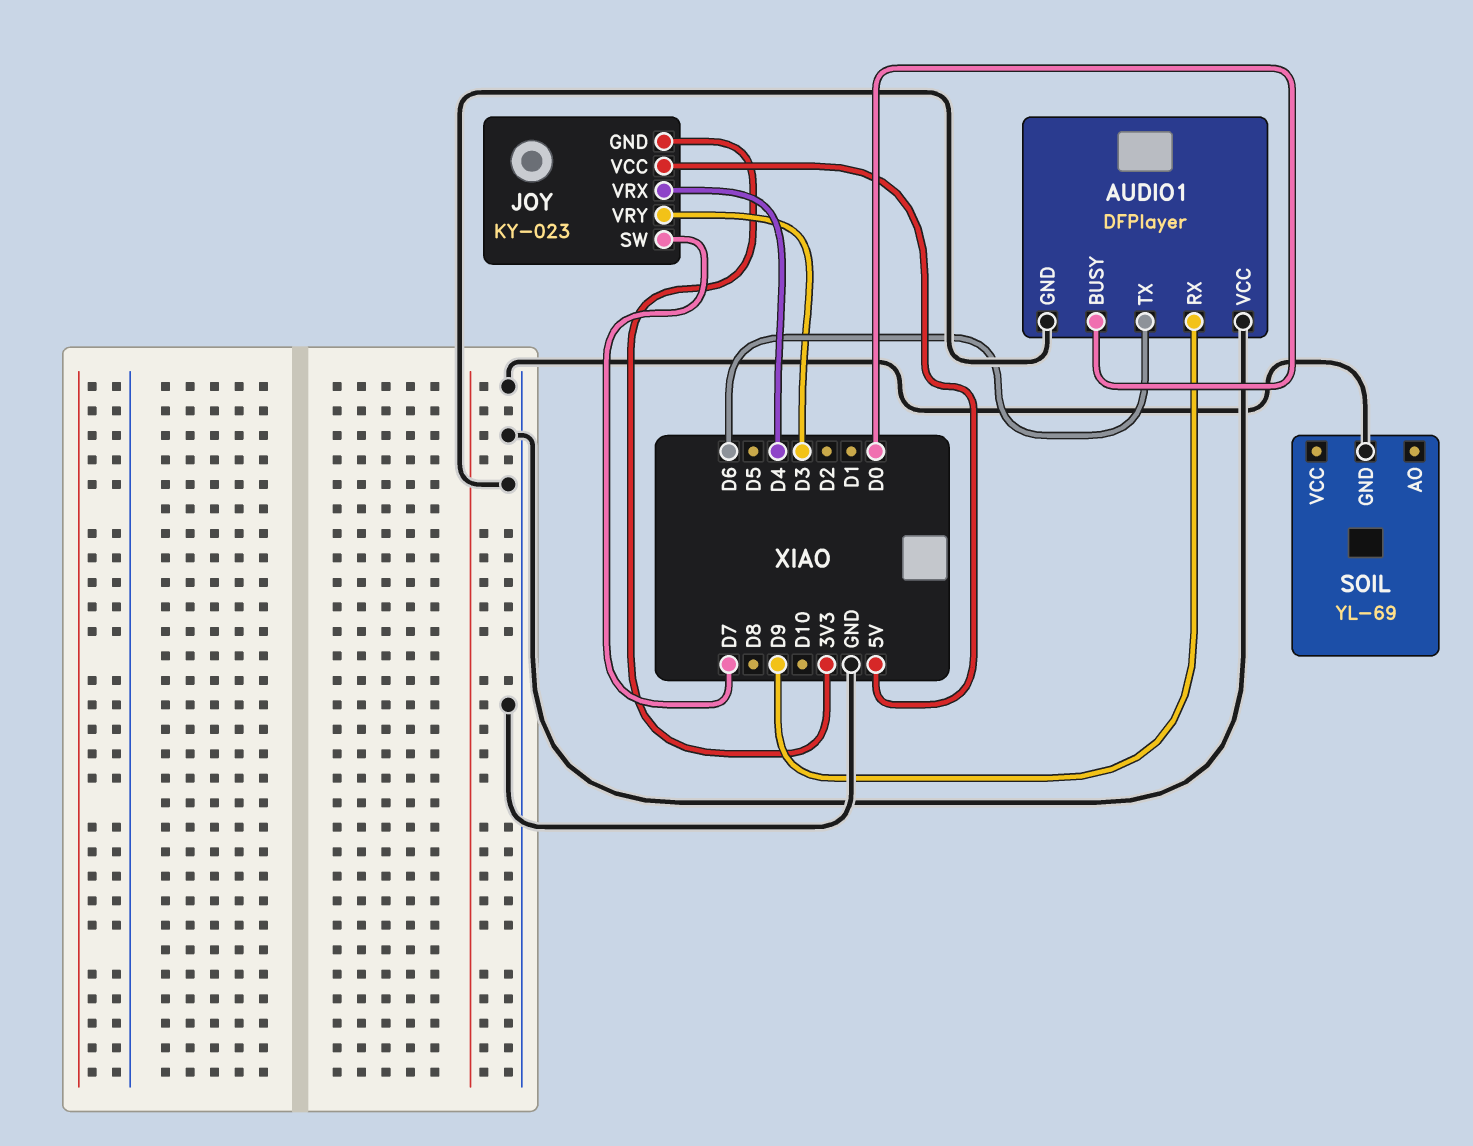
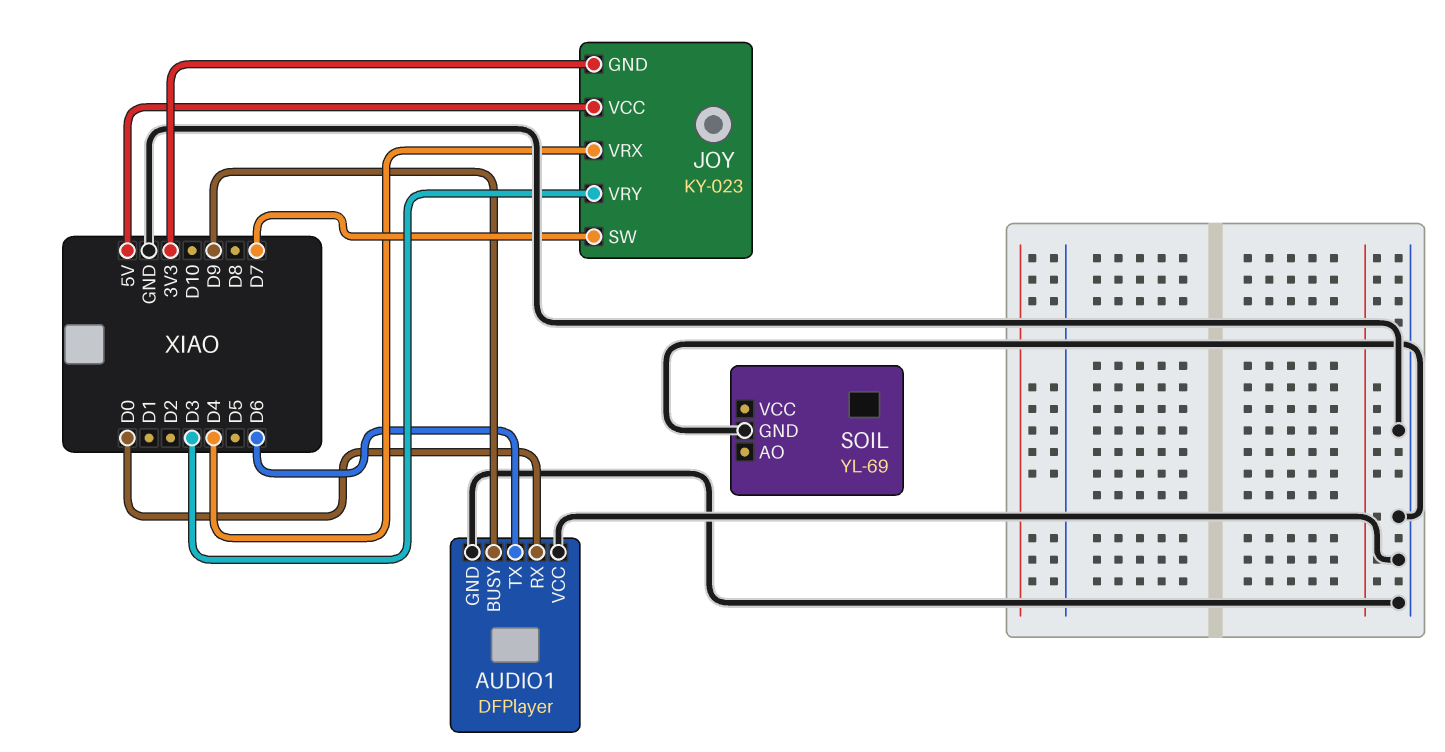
AUDIO1 pin BUSY: D0 -> D9
AUDIO1 pin RX: D9 -> D0

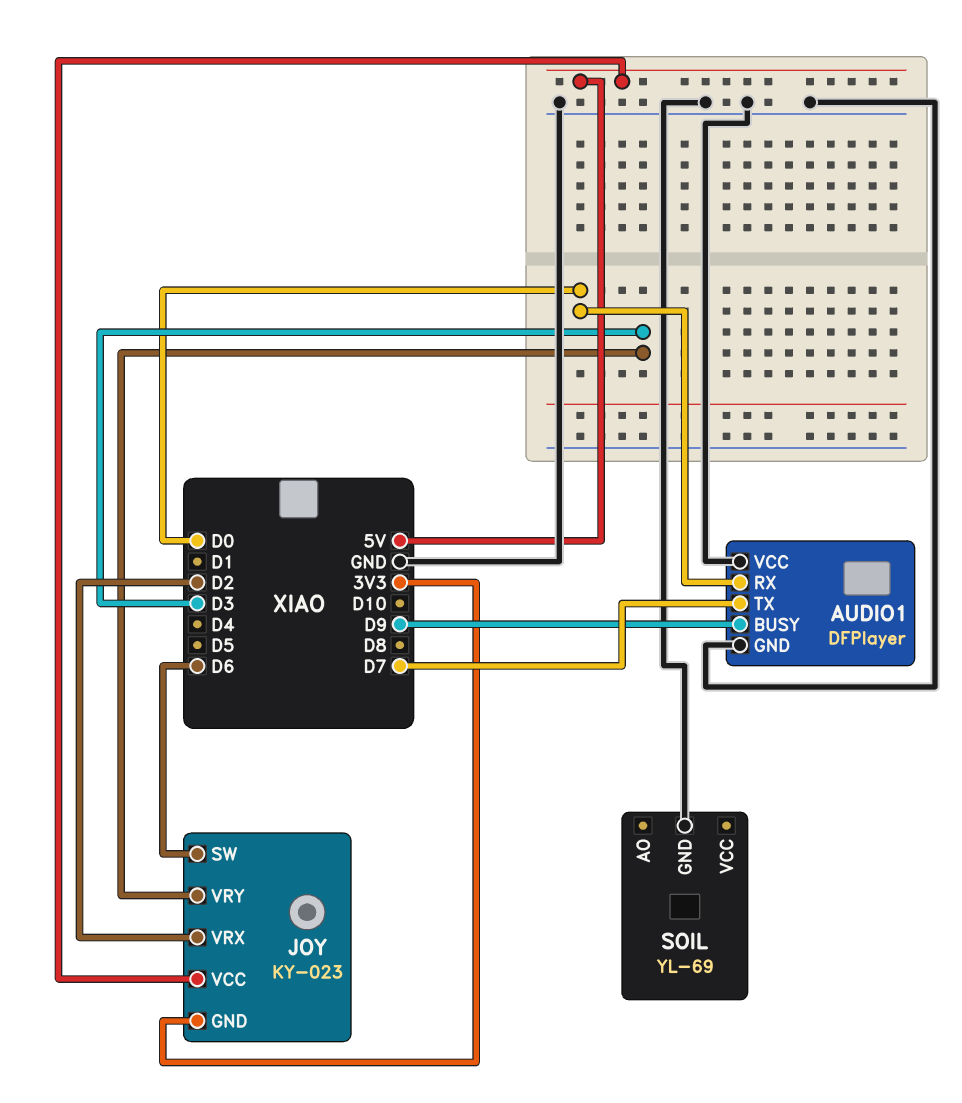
AUDIO1 pin TX: D6 -> D7
JOY pin SW: D7 -> D6
JOY pin VRX: D4 -> D2

